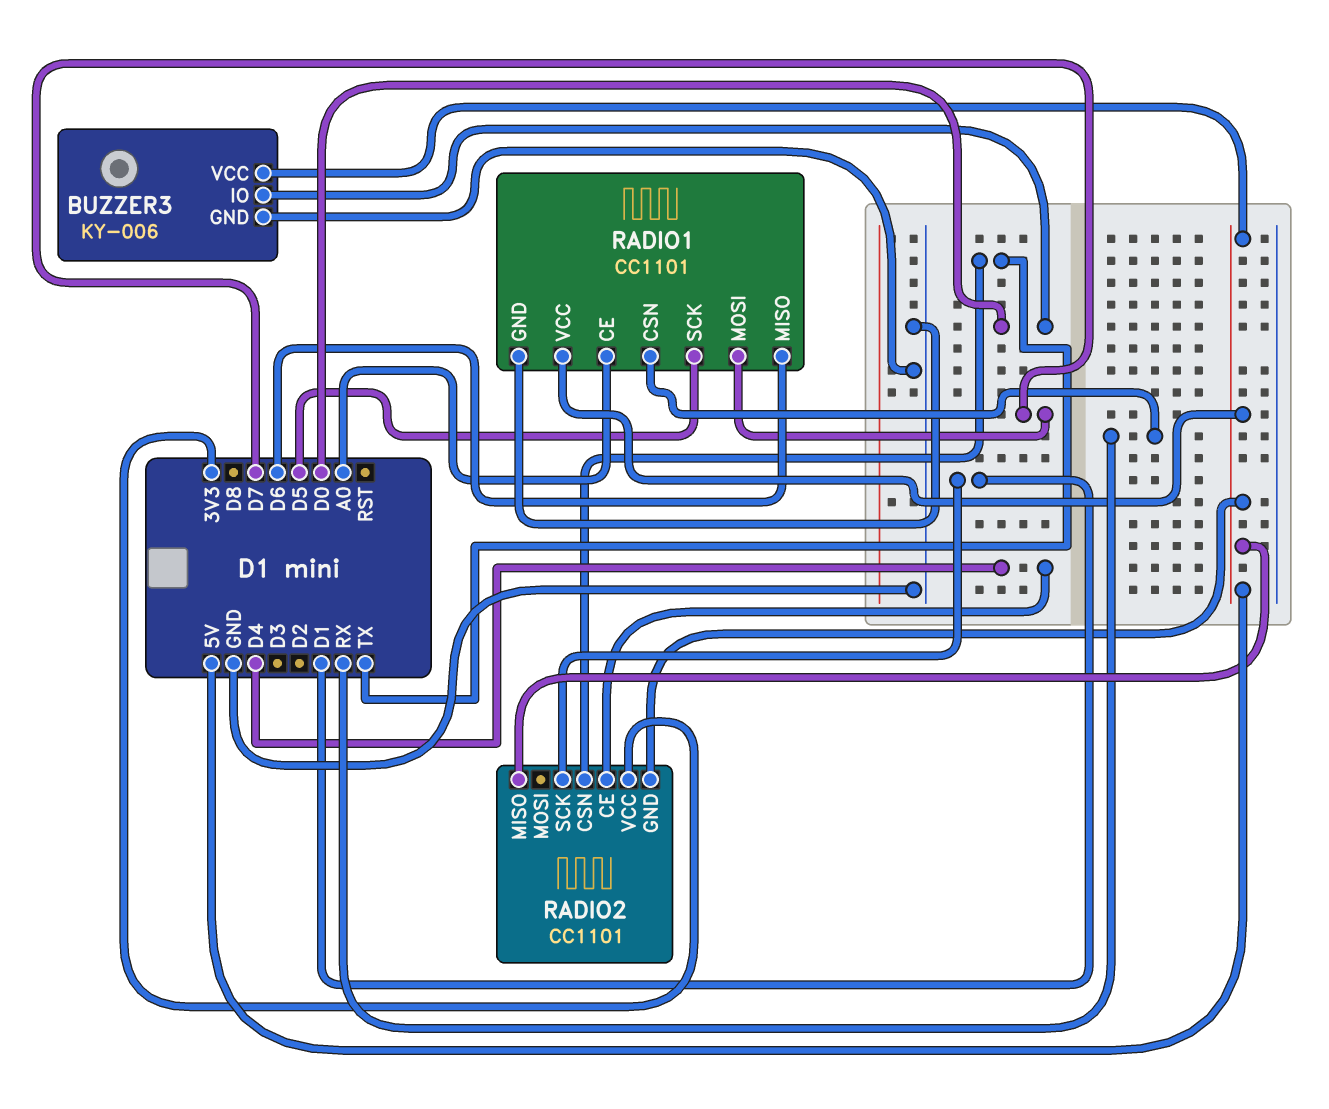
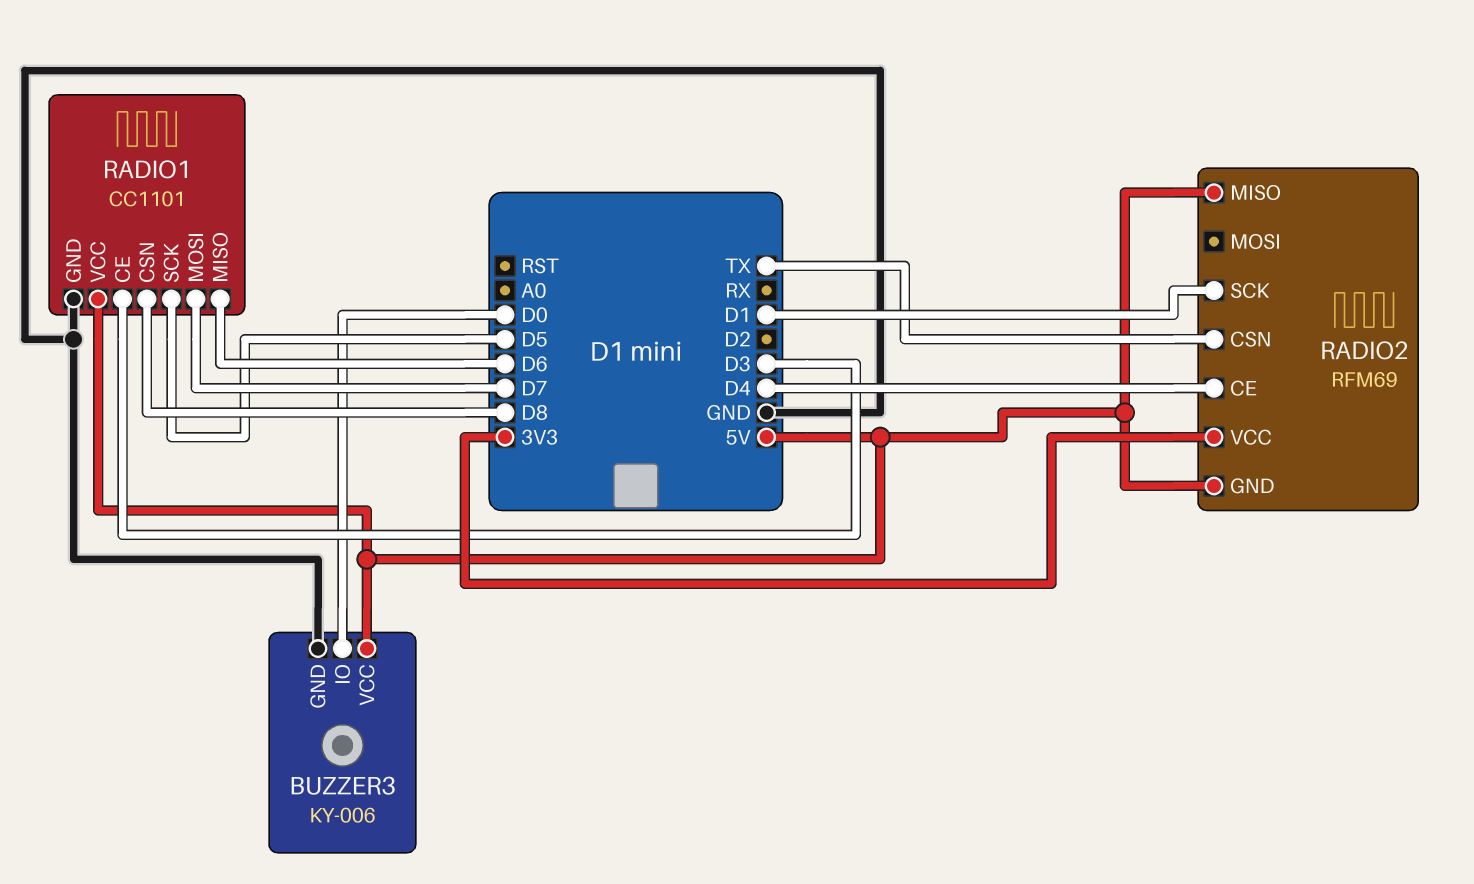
RADIO1 pin CE: A0 -> D3
RADIO1 pin CSN: RX -> D8
RADIO2: CC1101 -> RFM69

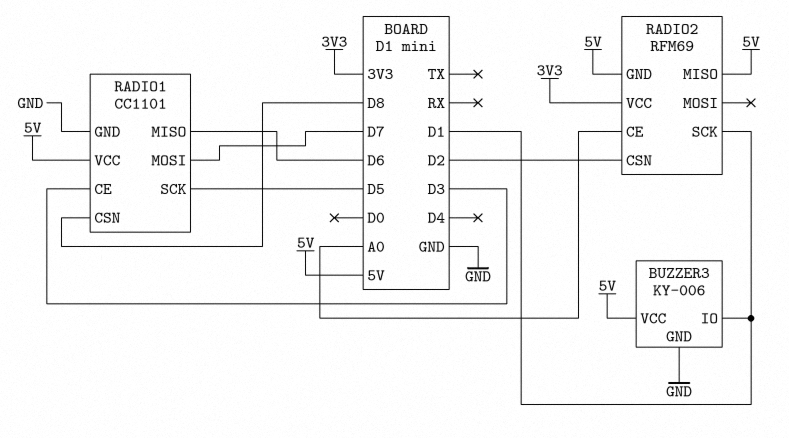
BUZZER3 pin IO: D0 -> D1
RADIO2 pin CE: D4 -> A0
RADIO2 pin CSN: TX -> D2

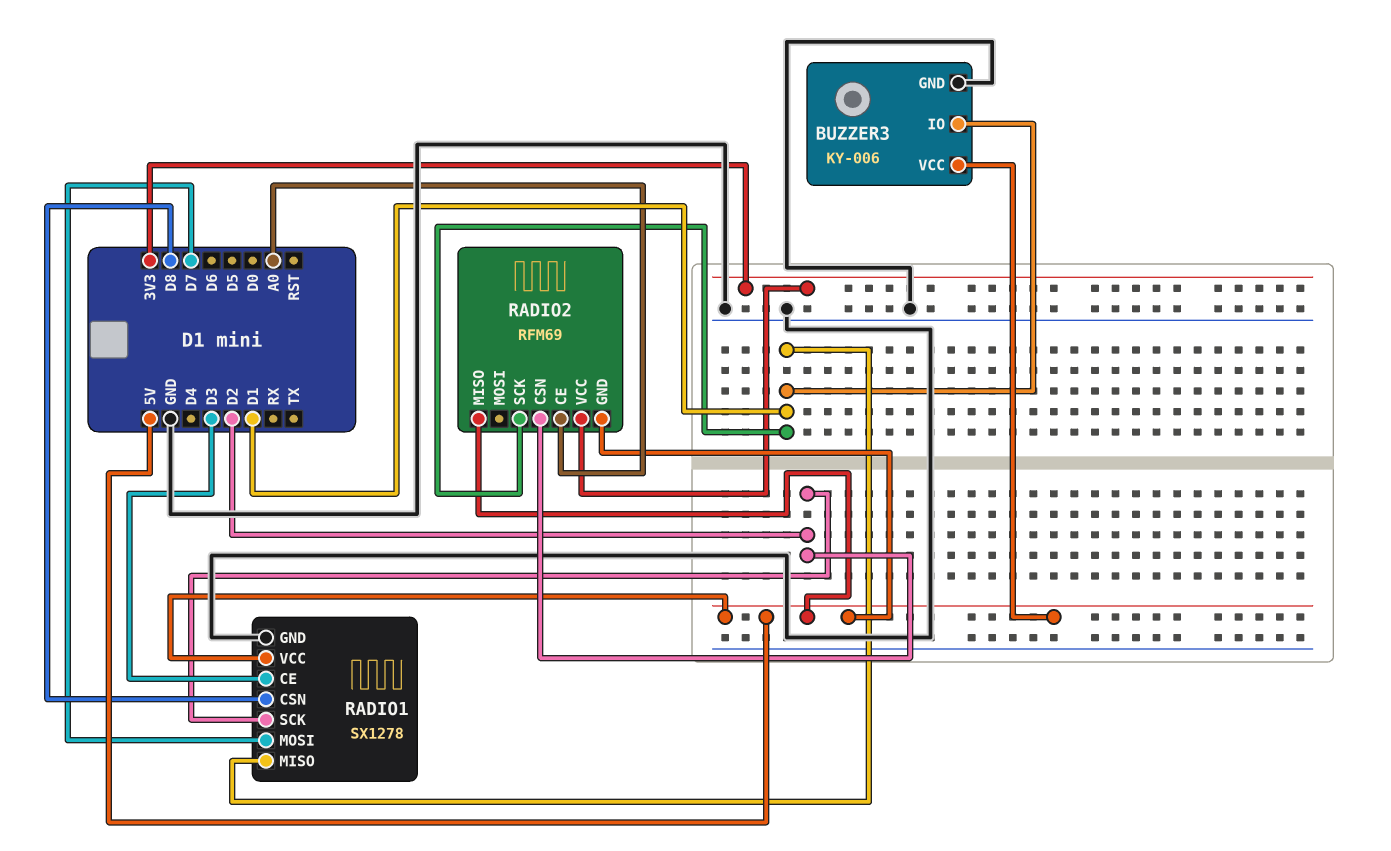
RADIO1: CC1101 -> SX1278
RADIO1 pin MISO: D6 -> D1
RADIO1 pin SCK: D5 -> D2

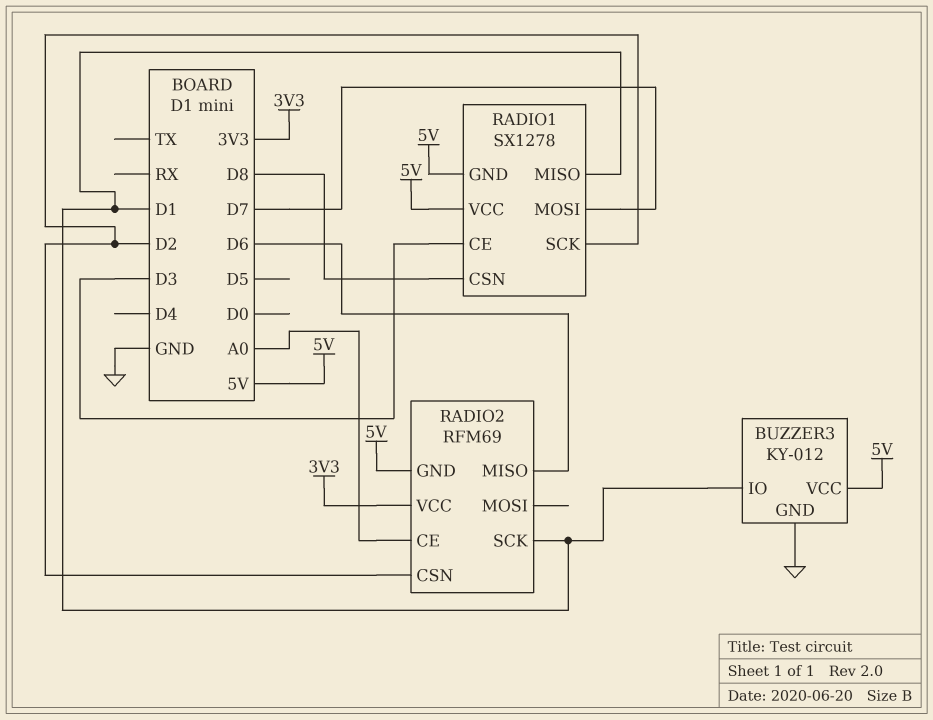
BUZZER3: KY-006 -> KY-012
RADIO1 pin GND: GND -> 5V
RADIO2 pin MISO: 5V -> D6

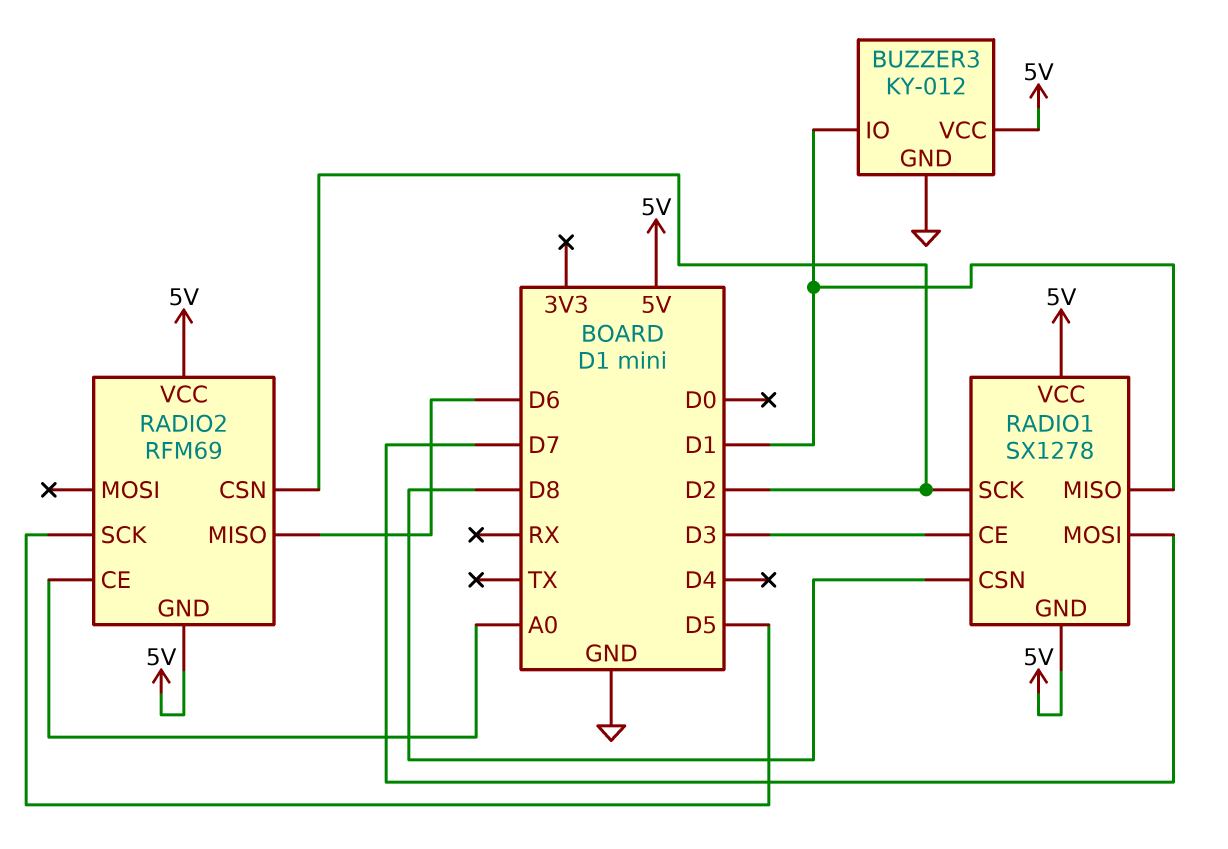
RADIO2 pin SCK: D1 -> D5
RADIO2 pin VCC: 3V3 -> 5V

